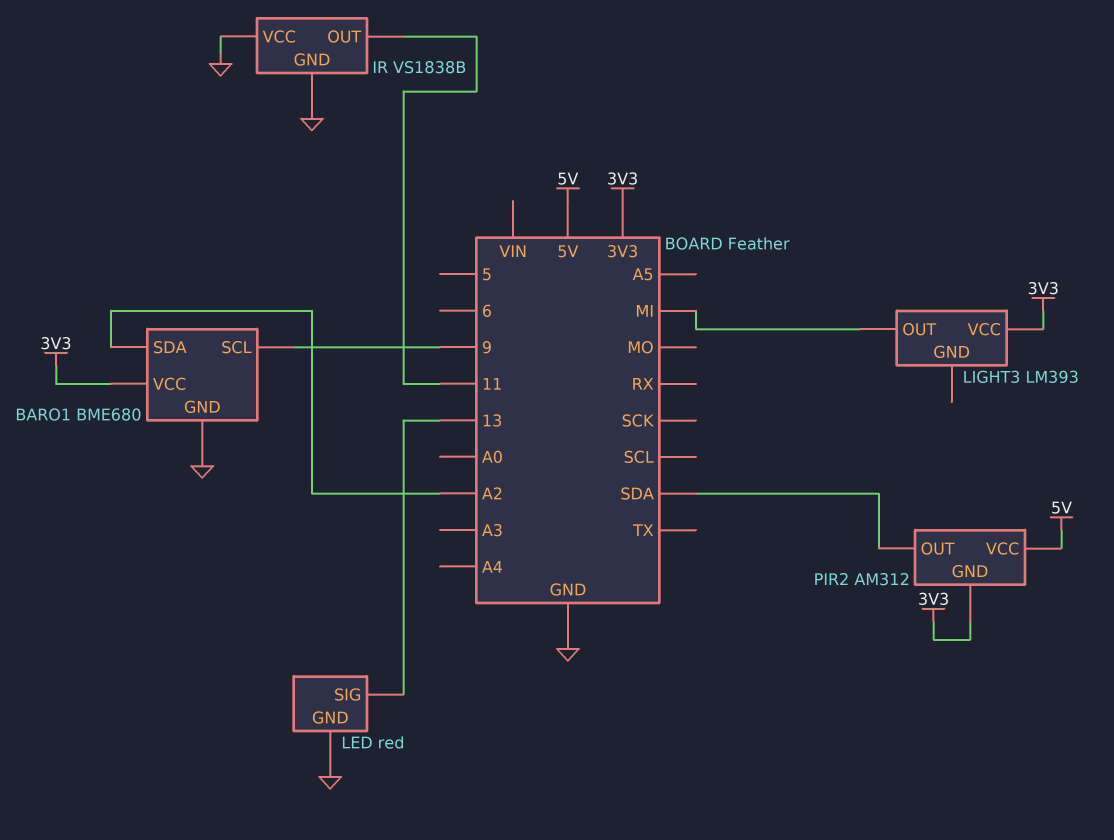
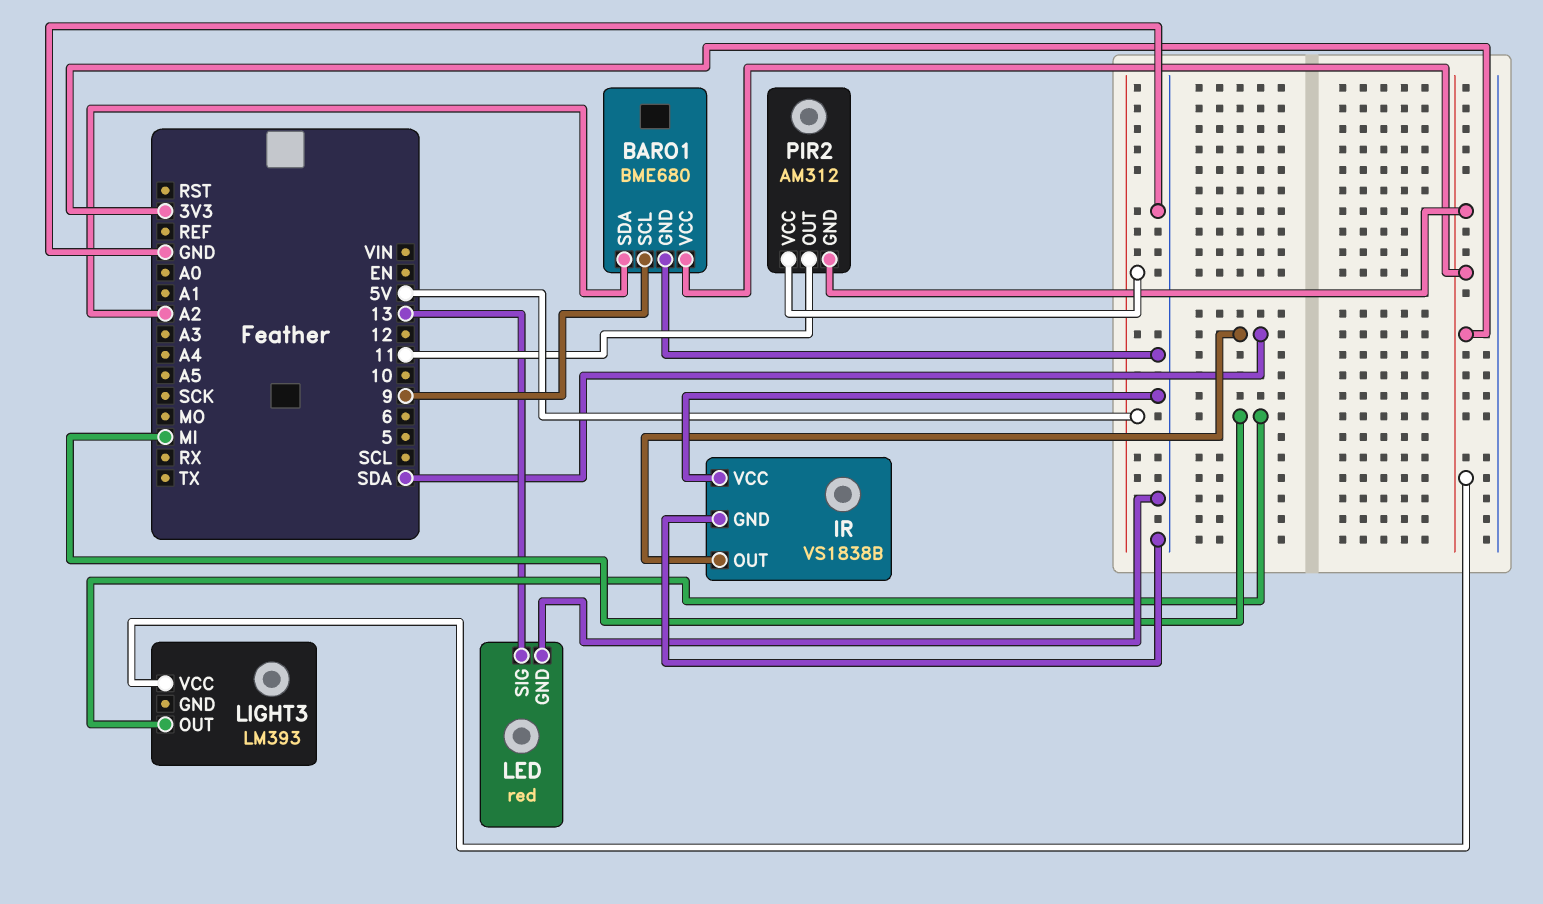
IR pin OUT: 11 -> SDA
PIR2 pin OUT: SDA -> 11

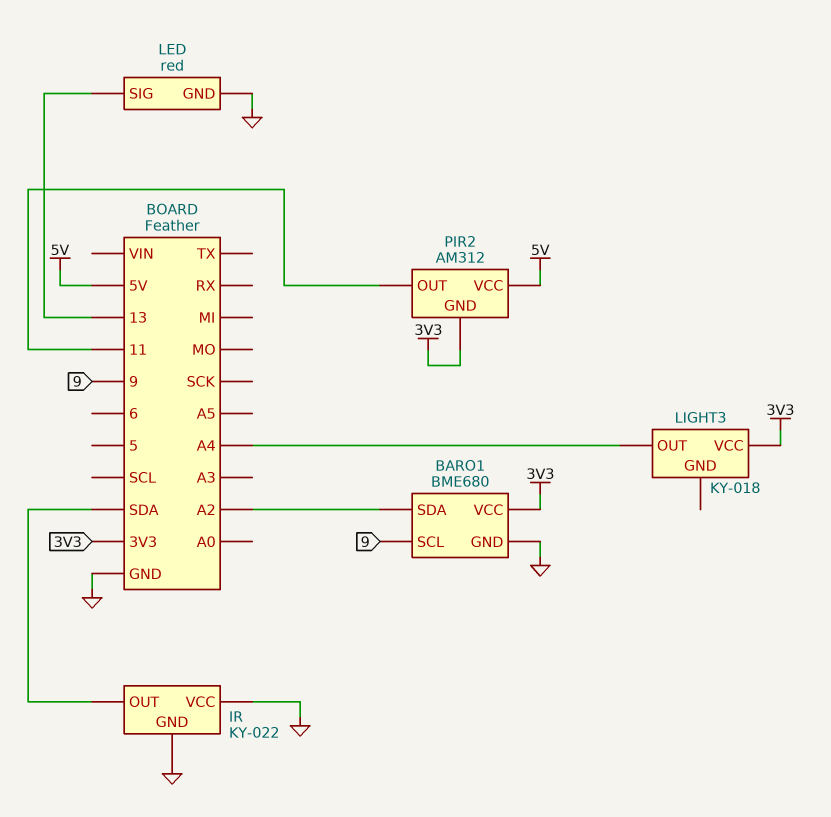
IR: VS1838B -> KY-022
LIGHT3: LM393 -> KY-018
LIGHT3 pin OUT: MI -> A4

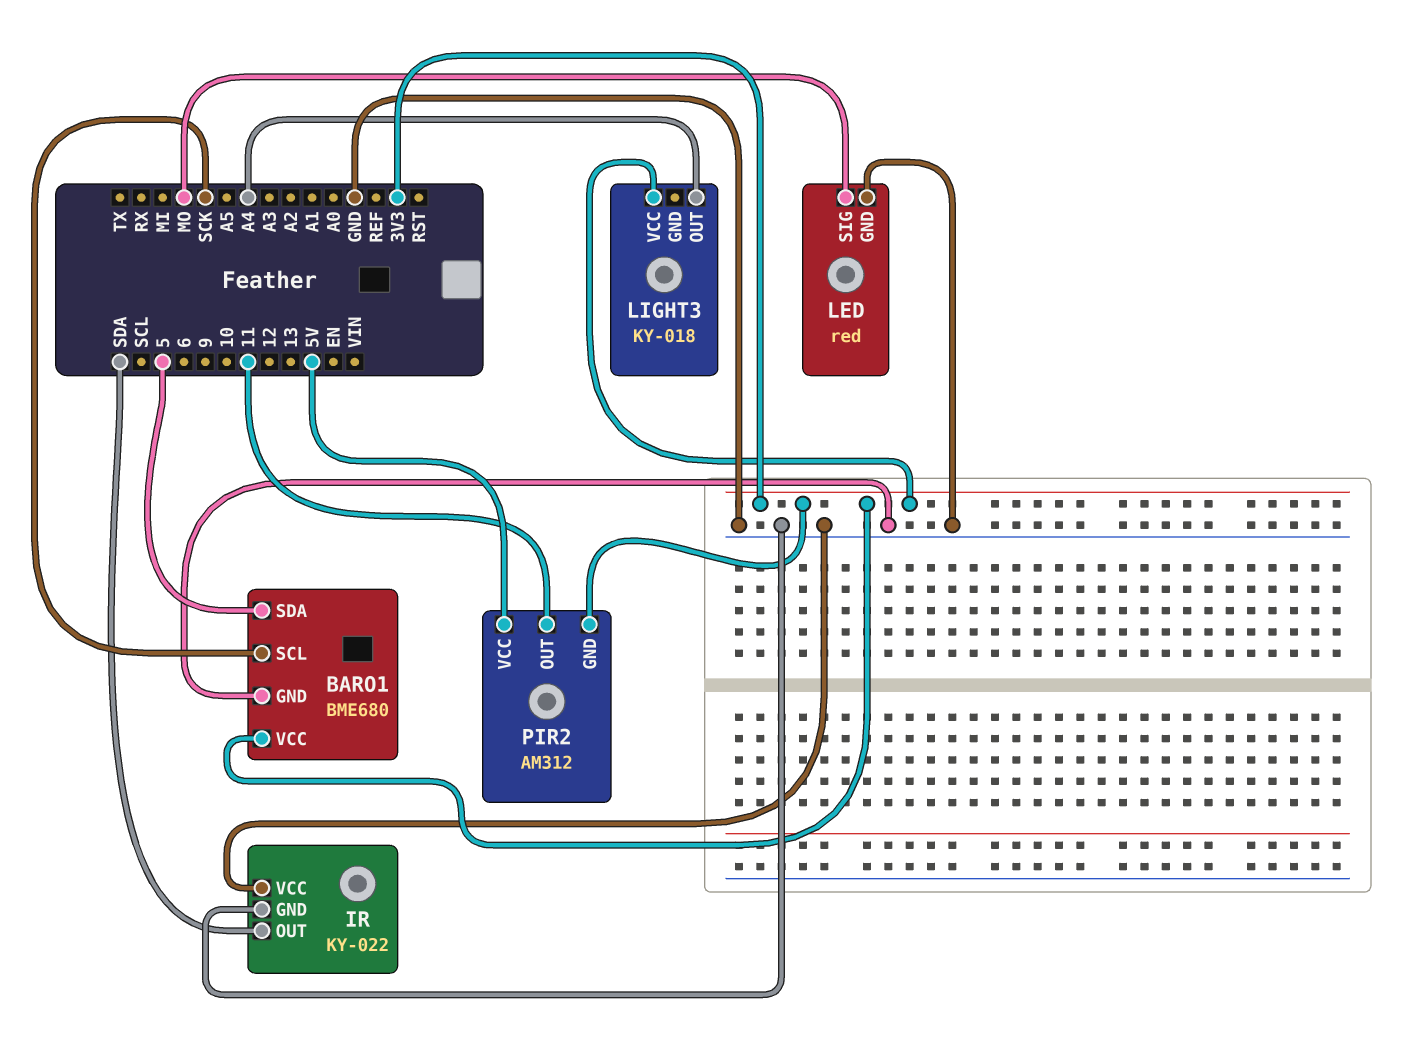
BARO1 pin SCL: 9 -> SCK
BARO1 pin SDA: A2 -> 5
LED pin SIG: 13 -> MO

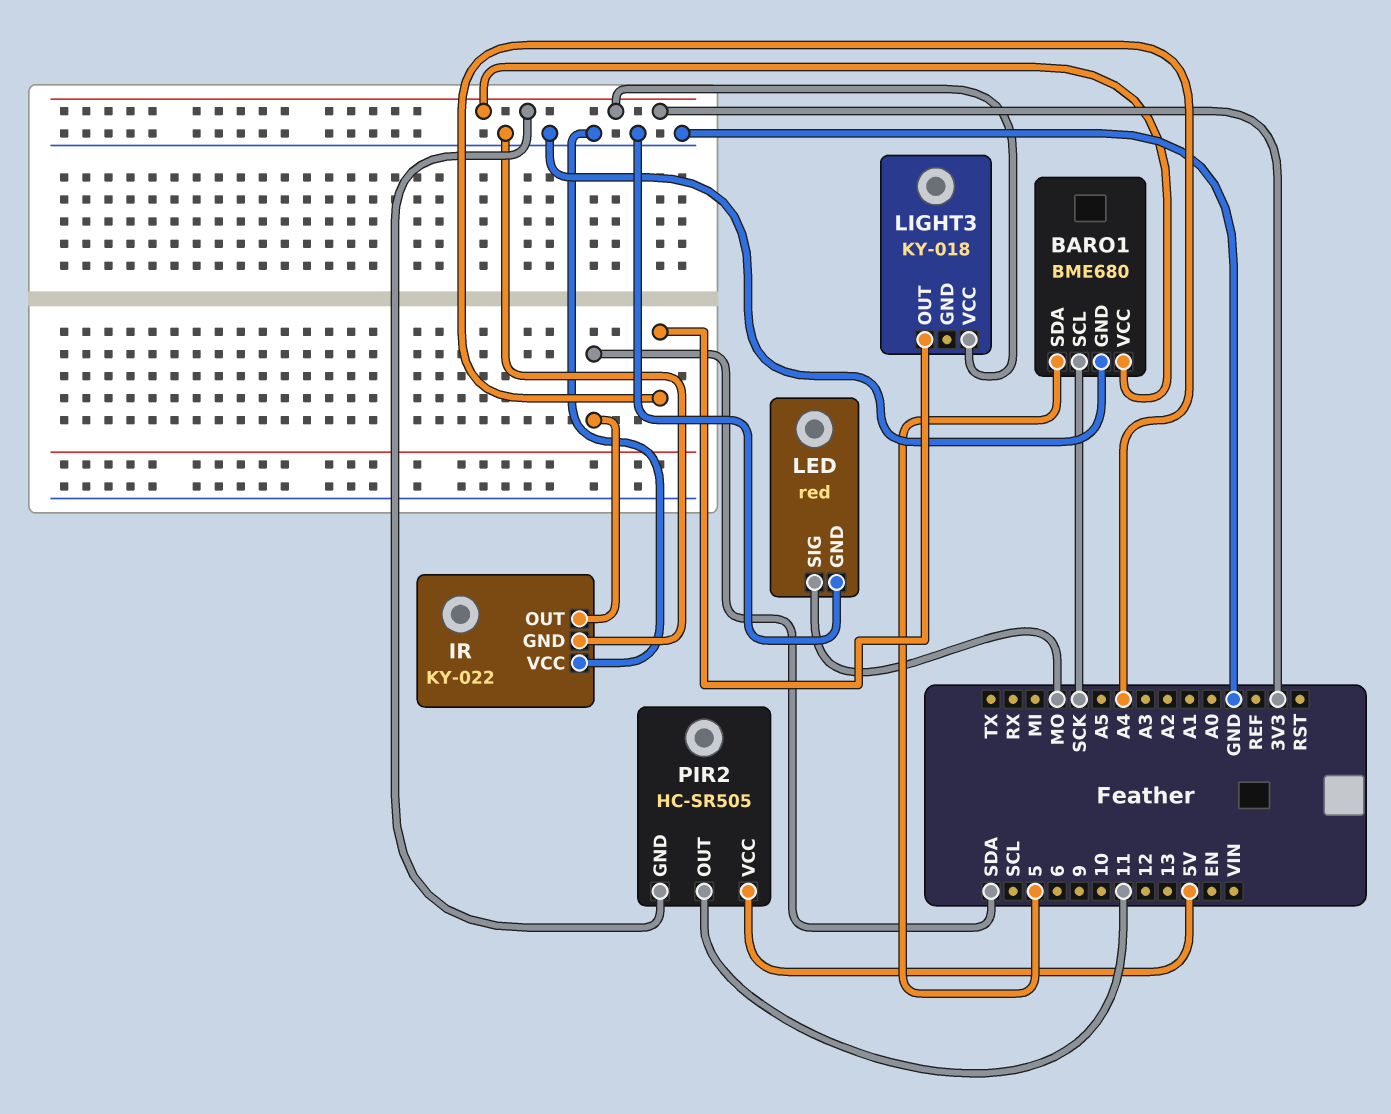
PIR2: AM312 -> HC-SR505

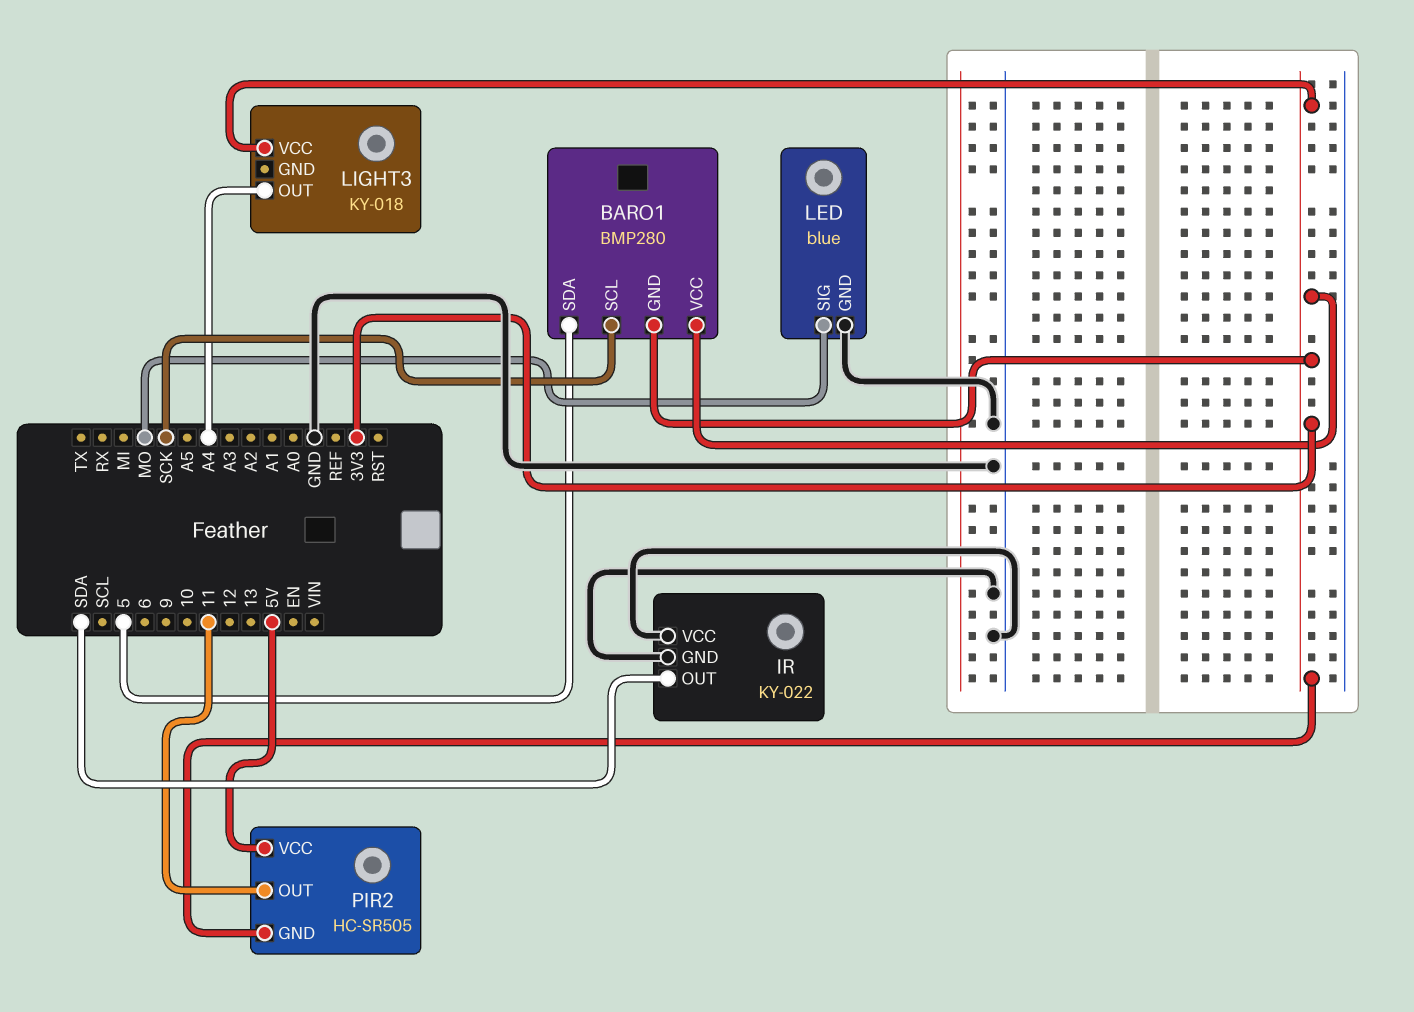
BARO1: BME680 -> BMP280
BARO1 pin GND: GND -> 3V3
LED: red -> blue

